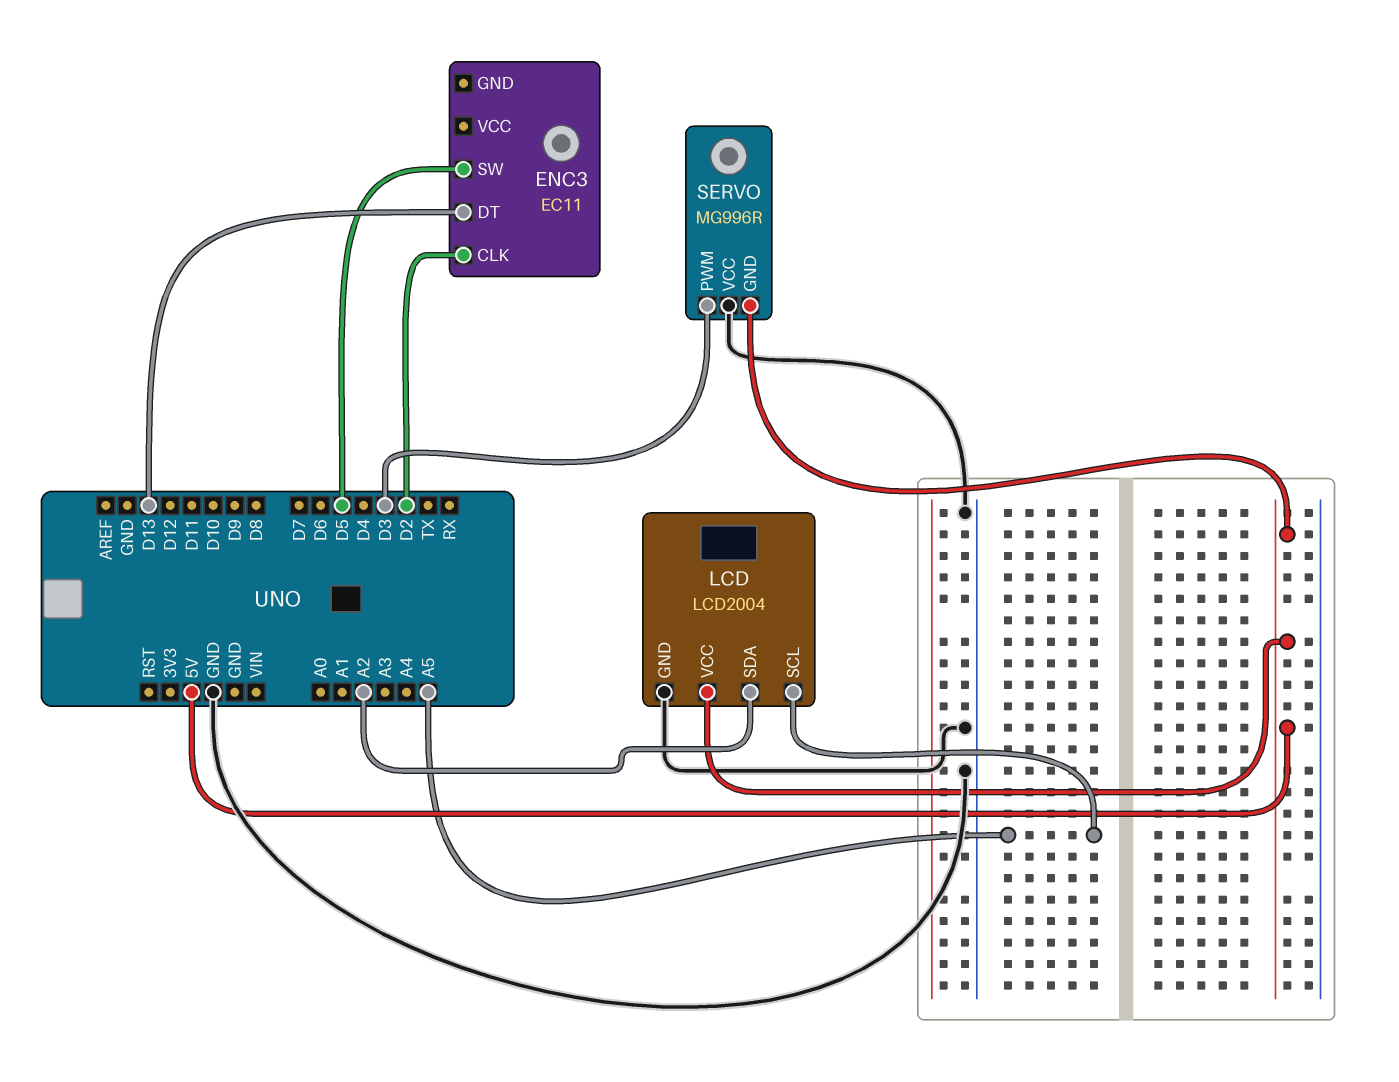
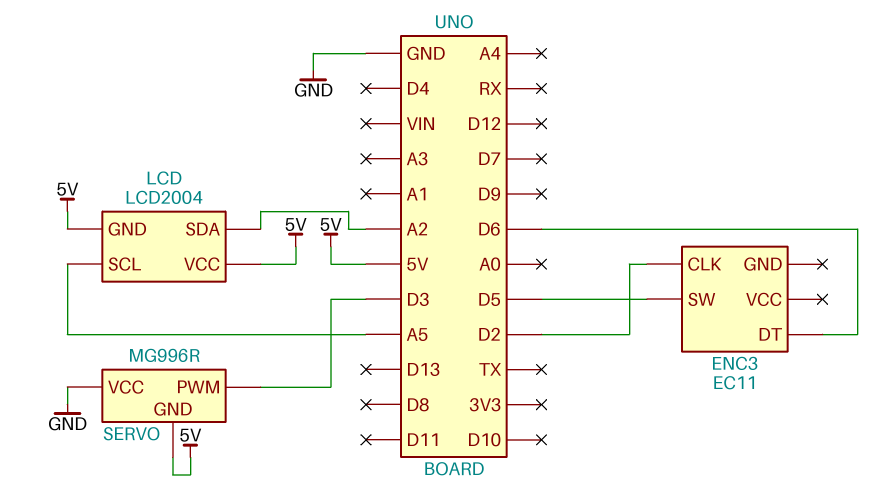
ENC3 pin DT: D13 -> D6
LCD pin GND: GND -> 5V

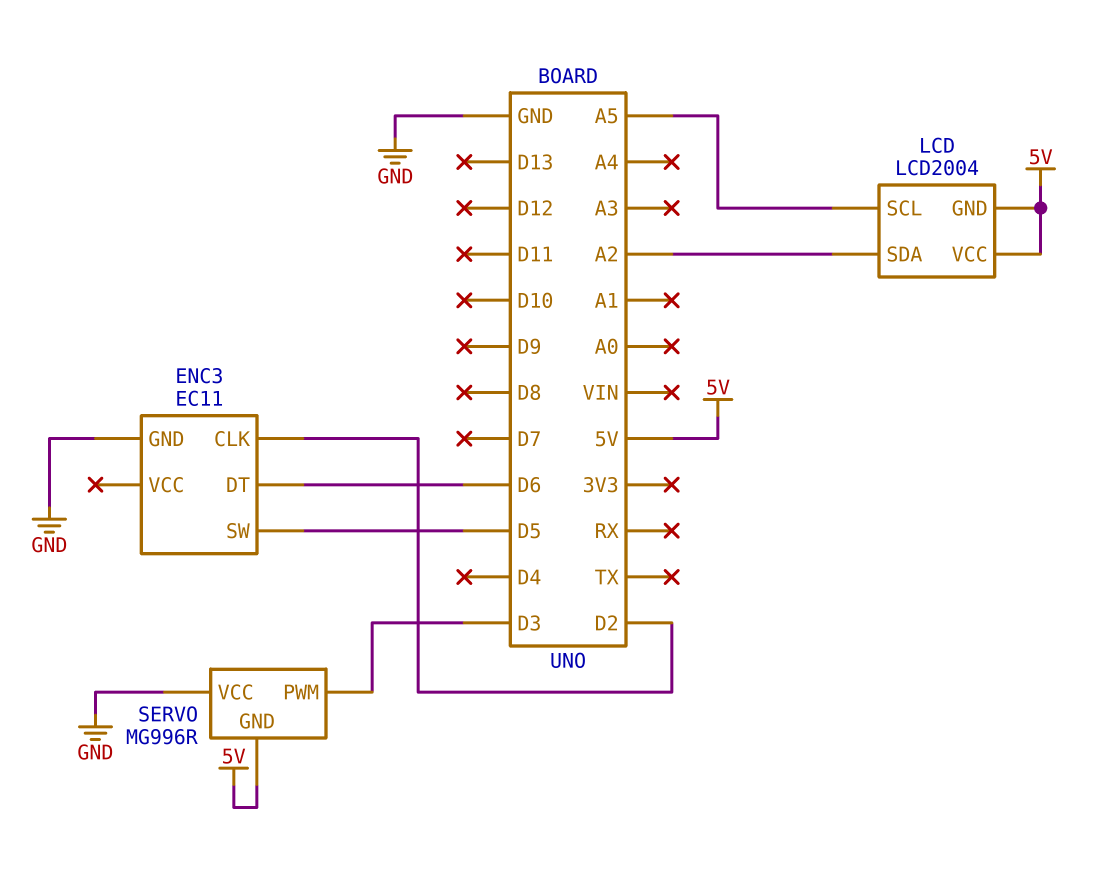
ENC3 pin GND: none -> GND

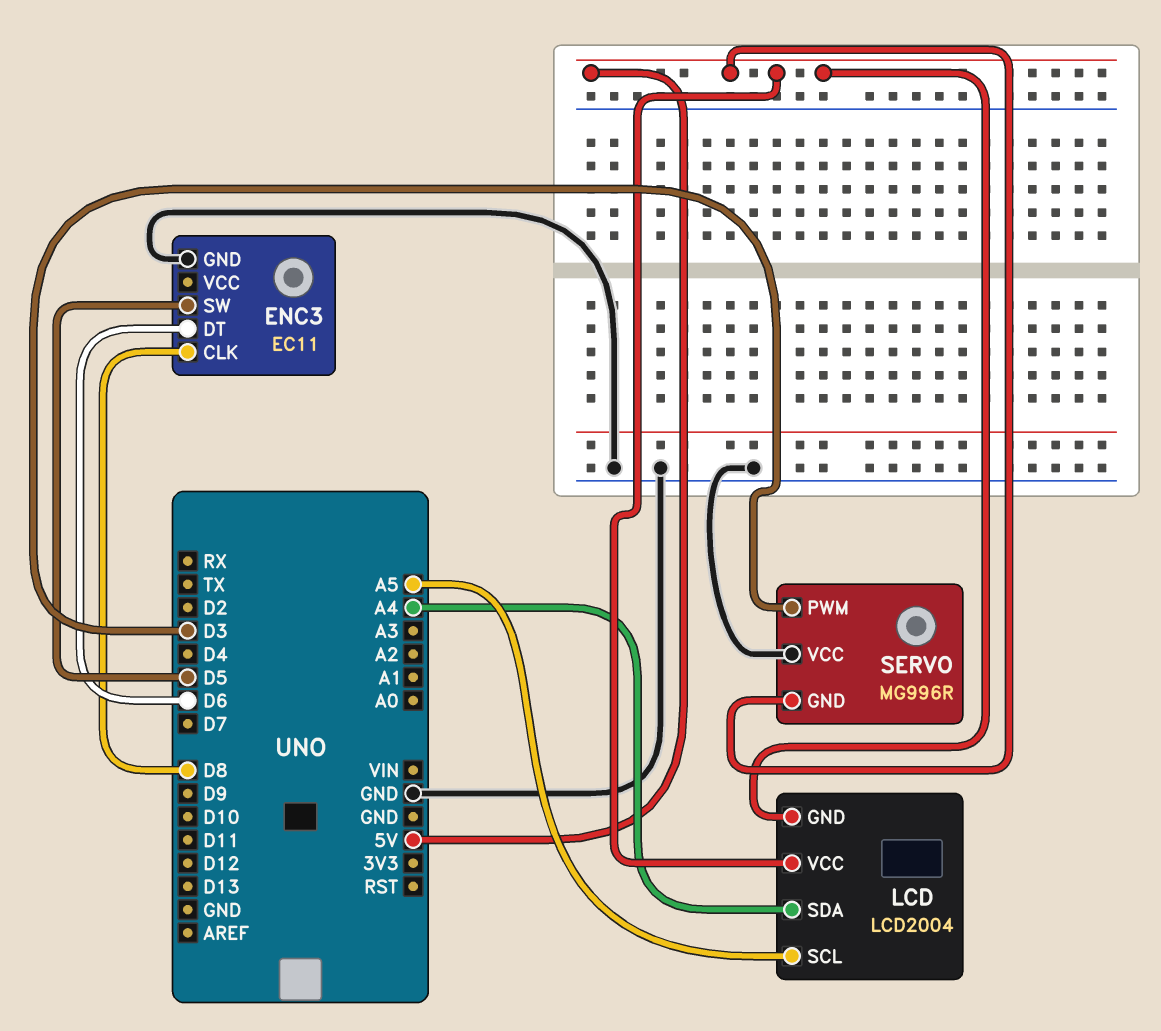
ENC3 pin CLK: D2 -> D8
LCD pin SDA: A2 -> A4

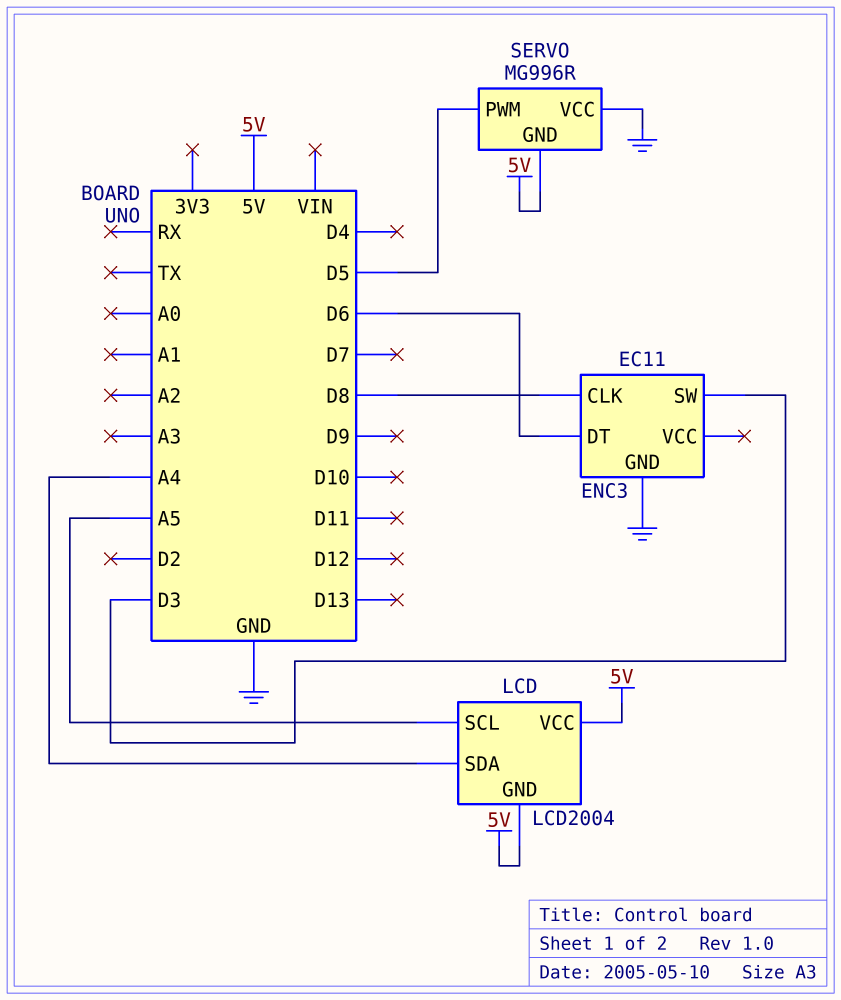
ENC3 pin SW: D5 -> D3
SERVO pin PWM: D3 -> D5

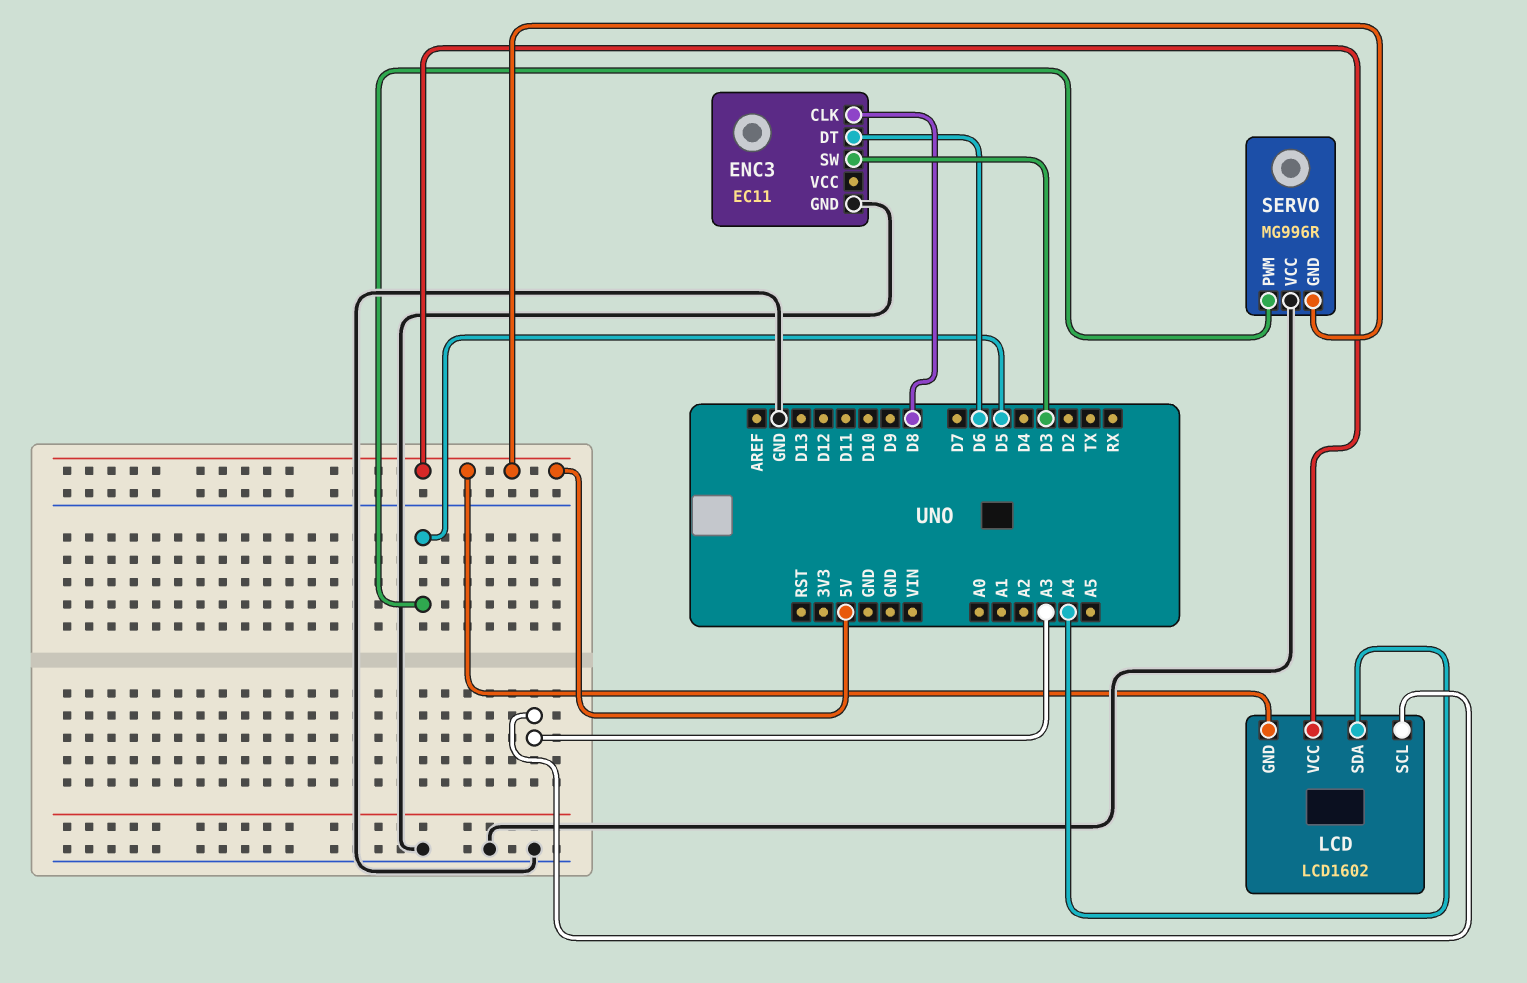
LCD: LCD2004 -> LCD1602
LCD pin SCL: A5 -> A3

